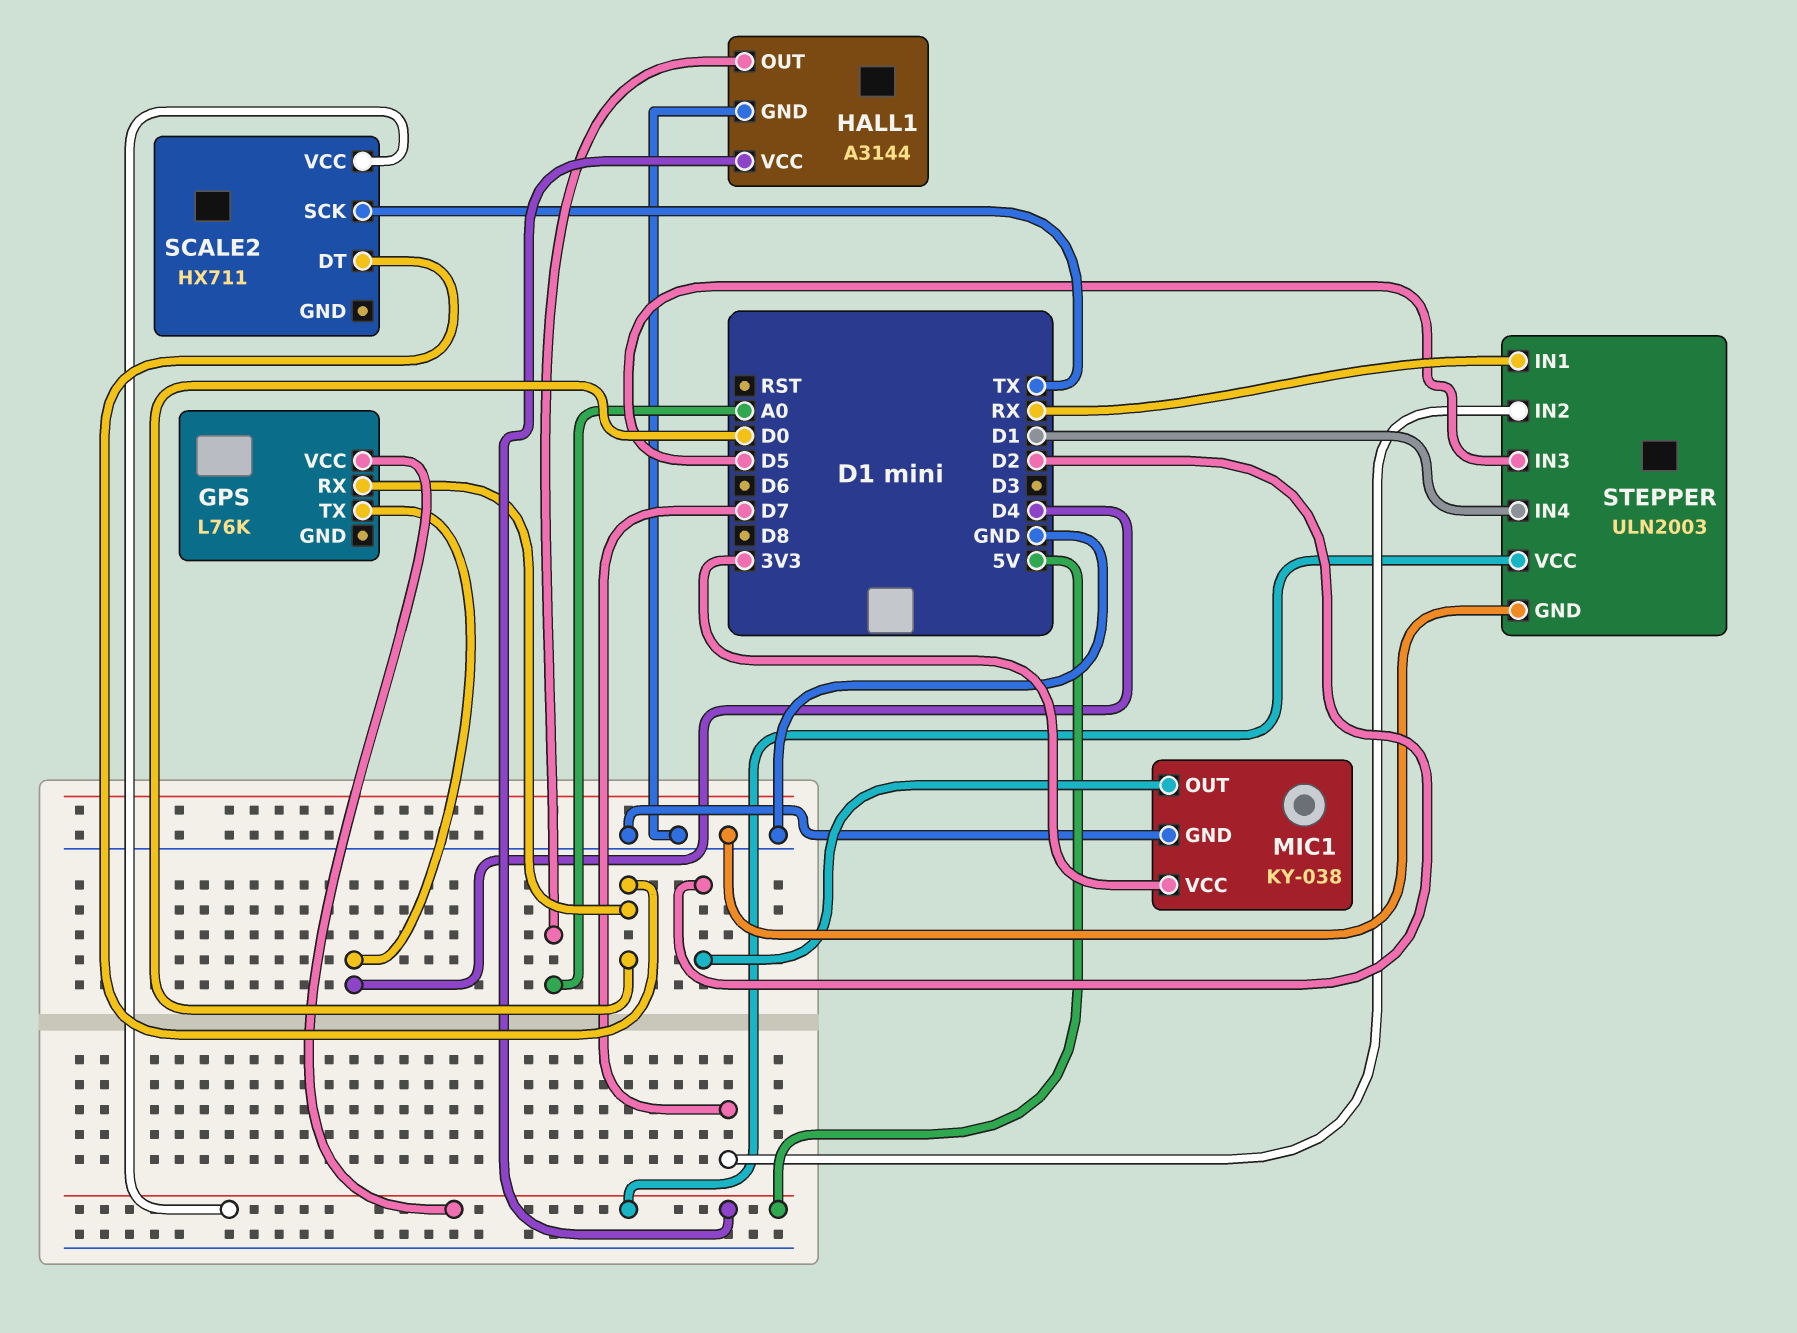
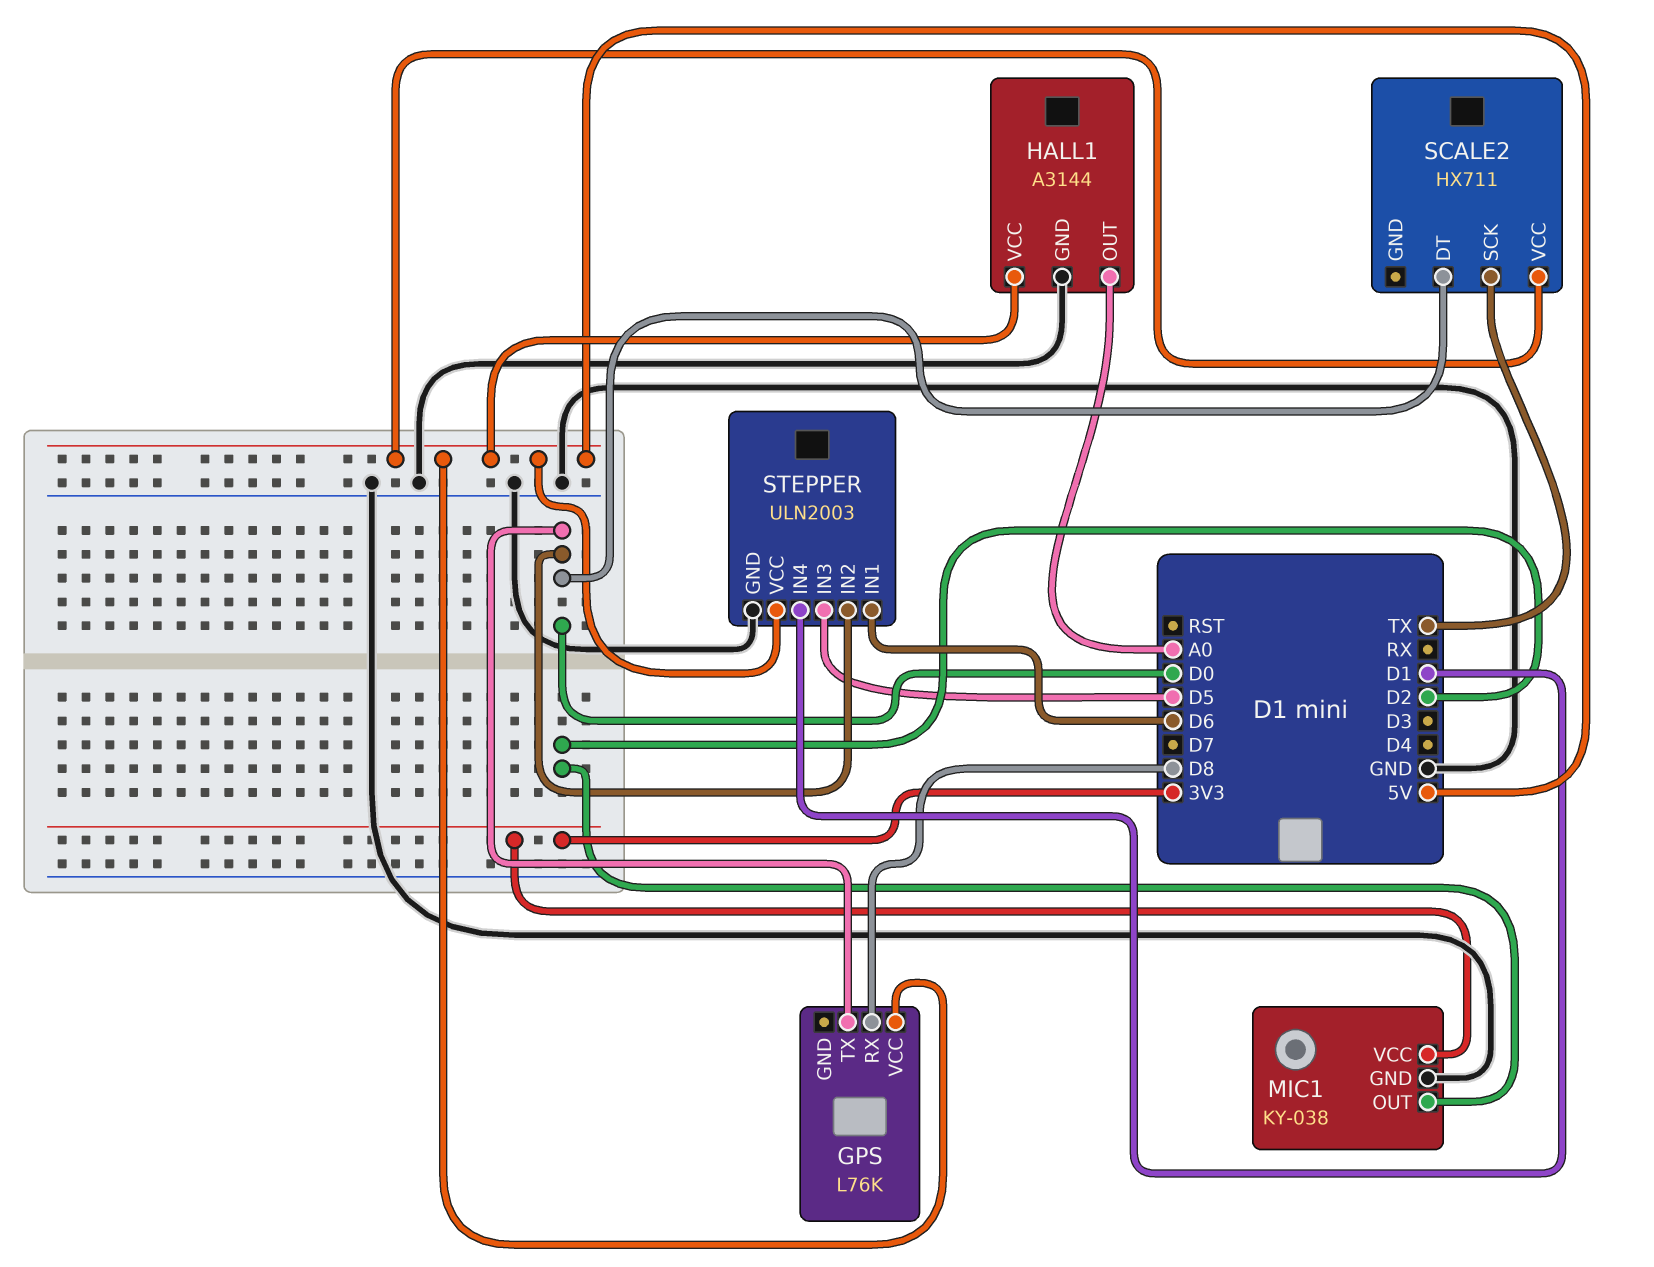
GPS pin RX: D0 -> D8
GPS pin TX: D4 -> D0
STEPPER pin IN1: RX -> D6
STEPPER pin IN2: D7 -> D0

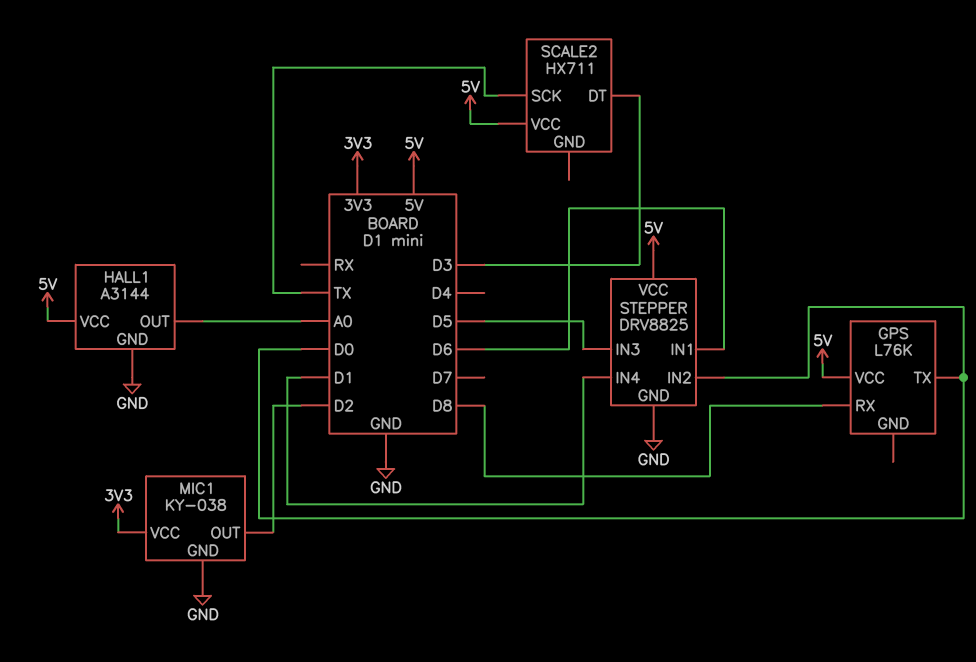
SCALE2 pin DT: D0 -> D3
STEPPER: ULN2003 -> DRV8825

